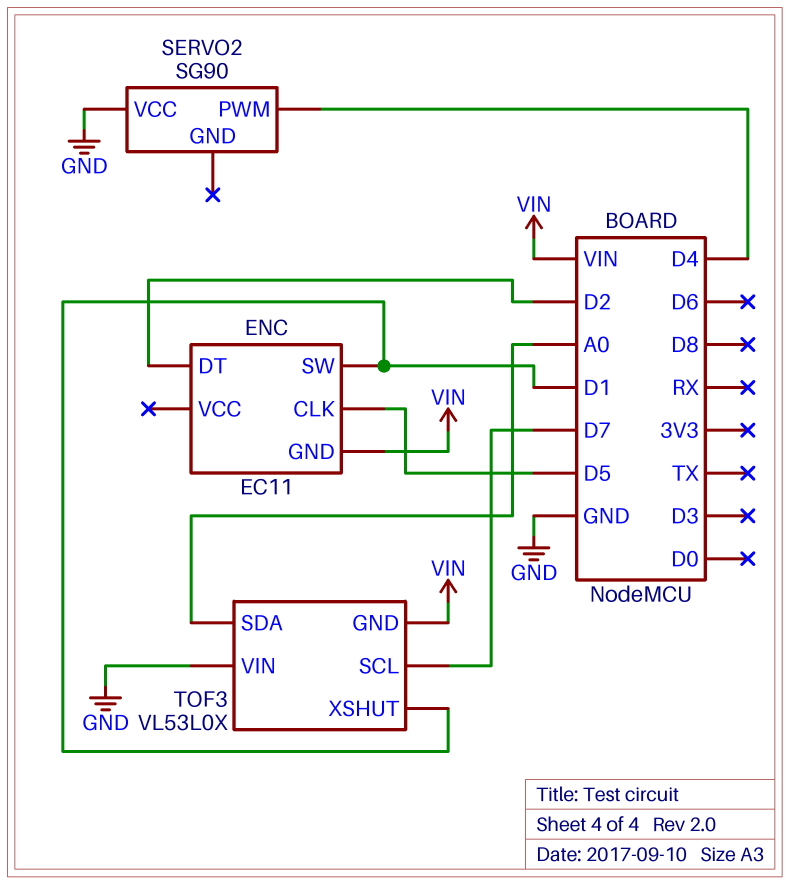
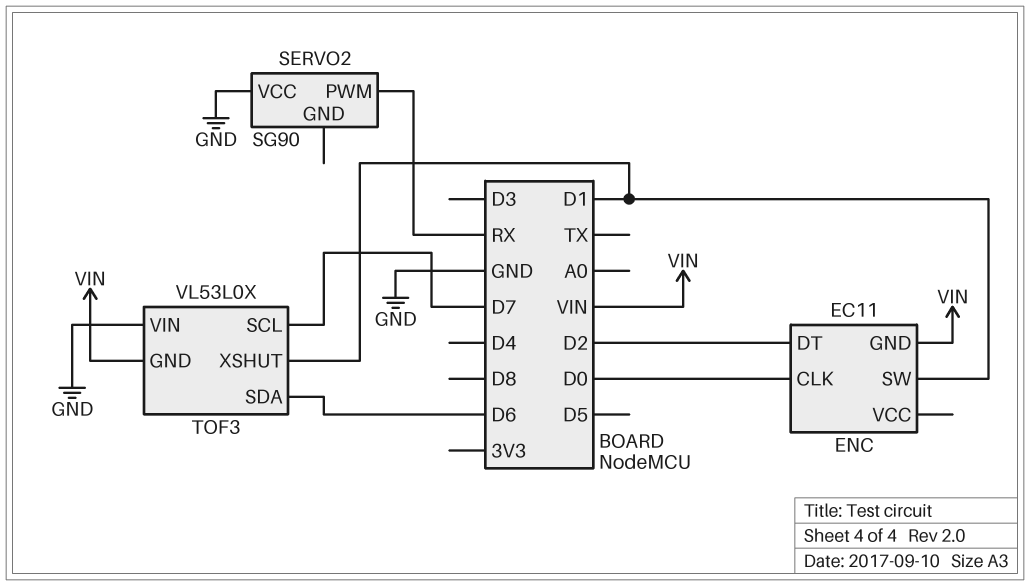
ENC pin CLK: D5 -> D0
SERVO2 pin PWM: D4 -> RX
TOF3 pin SDA: A0 -> D6

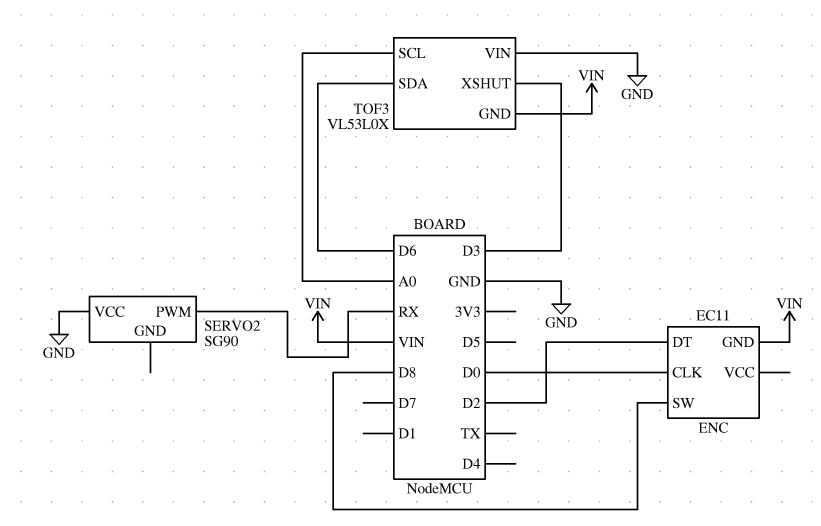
ENC pin SW: D1 -> D8
TOF3 pin SCL: D7 -> A0
TOF3 pin XSHUT: D1 -> D3

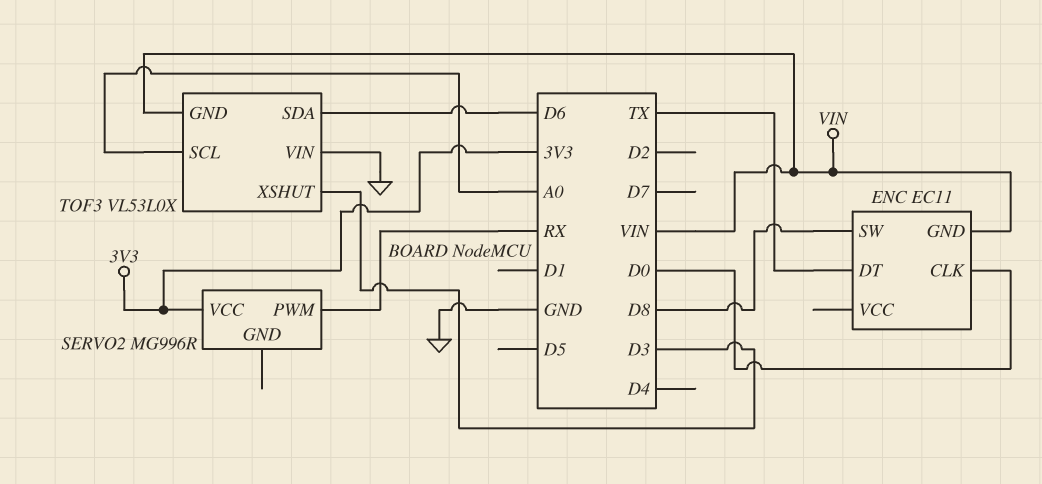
ENC pin DT: D2 -> TX
SERVO2: SG90 -> MG996R
SERVO2 pin VCC: GND -> 3V3

